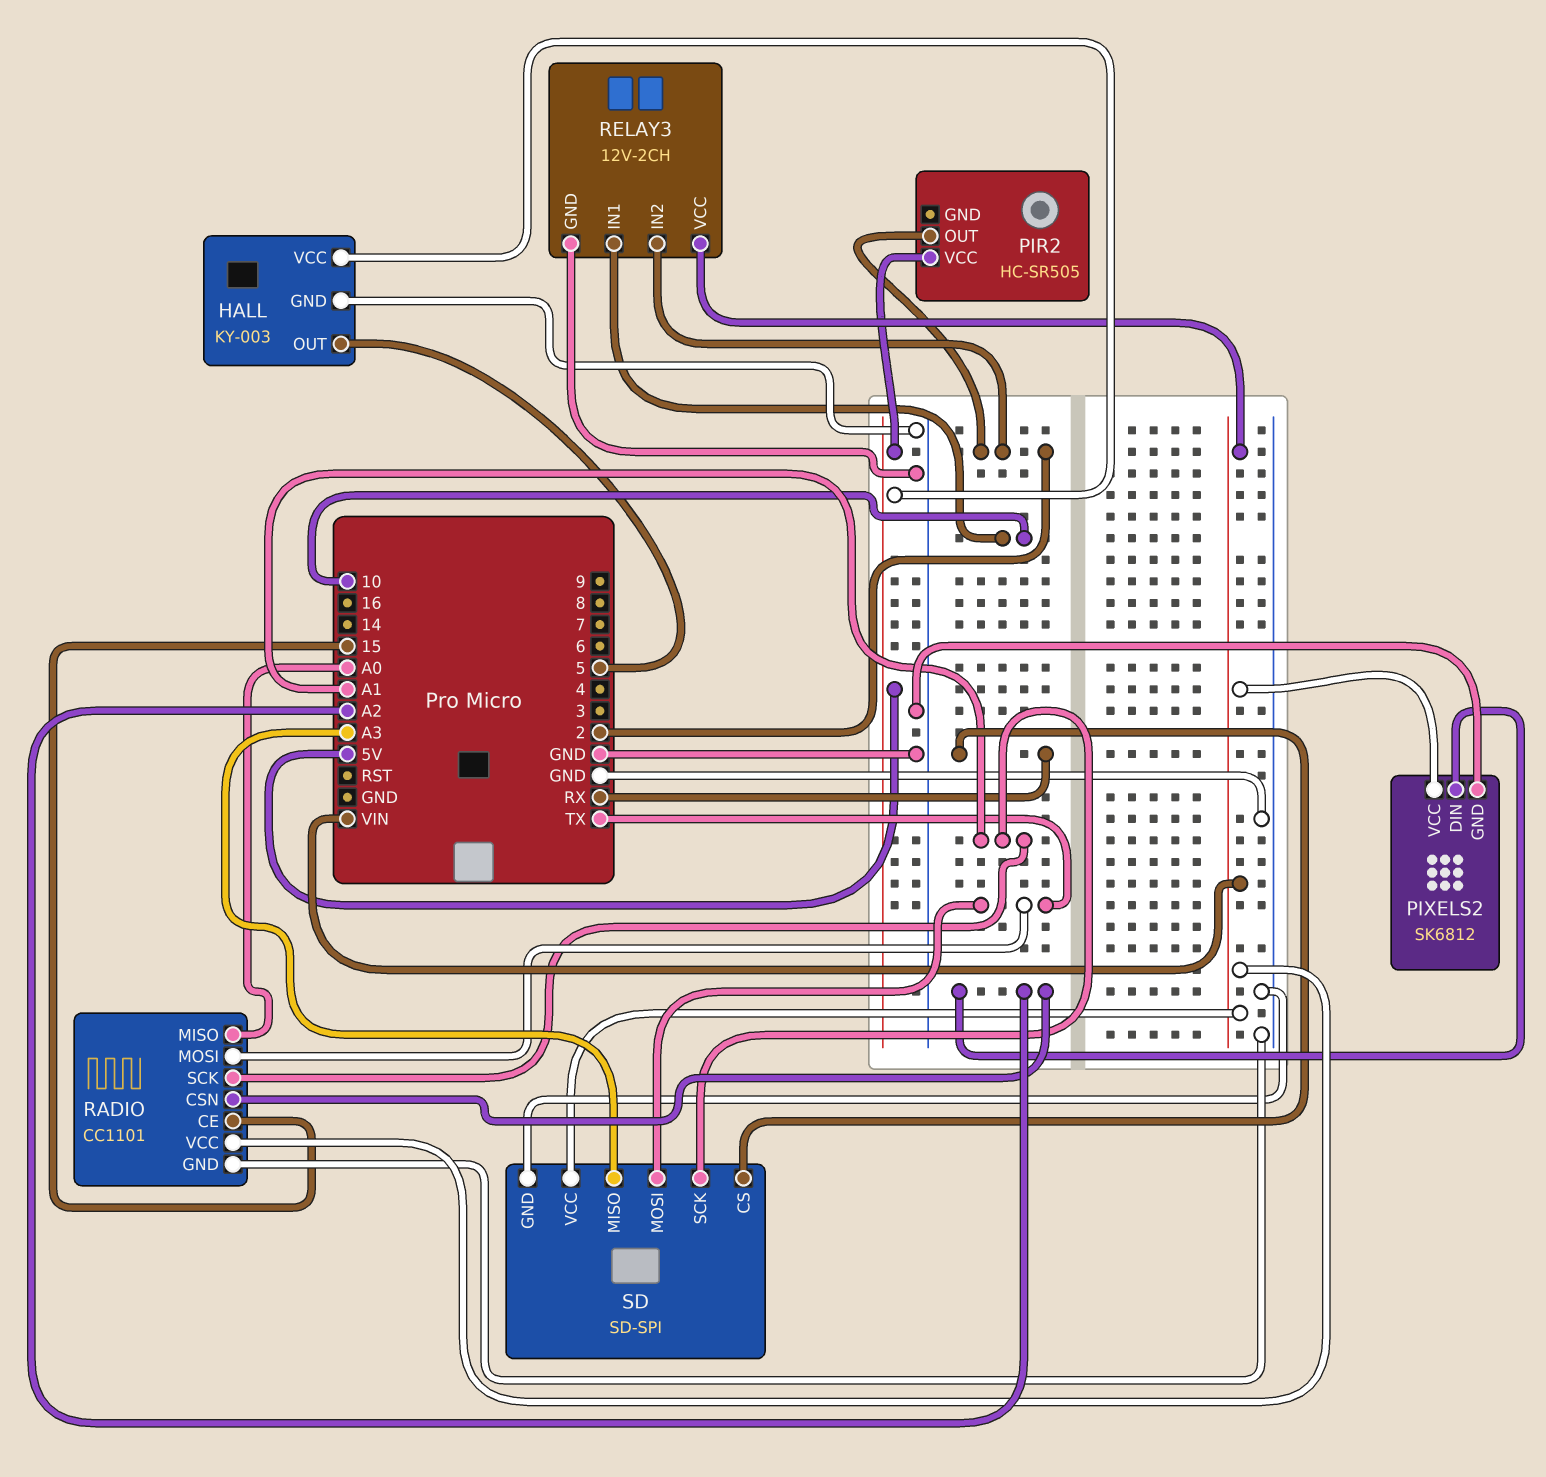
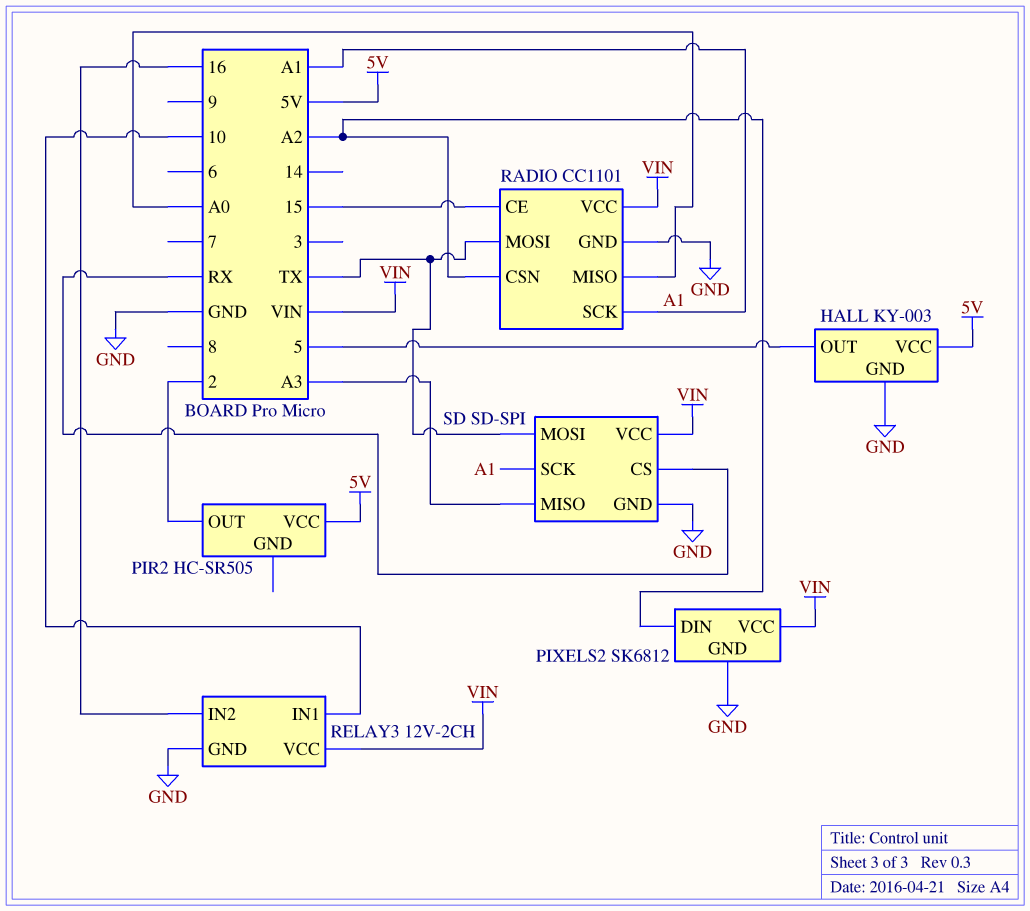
RELAY3 pin IN2: 2 -> 16

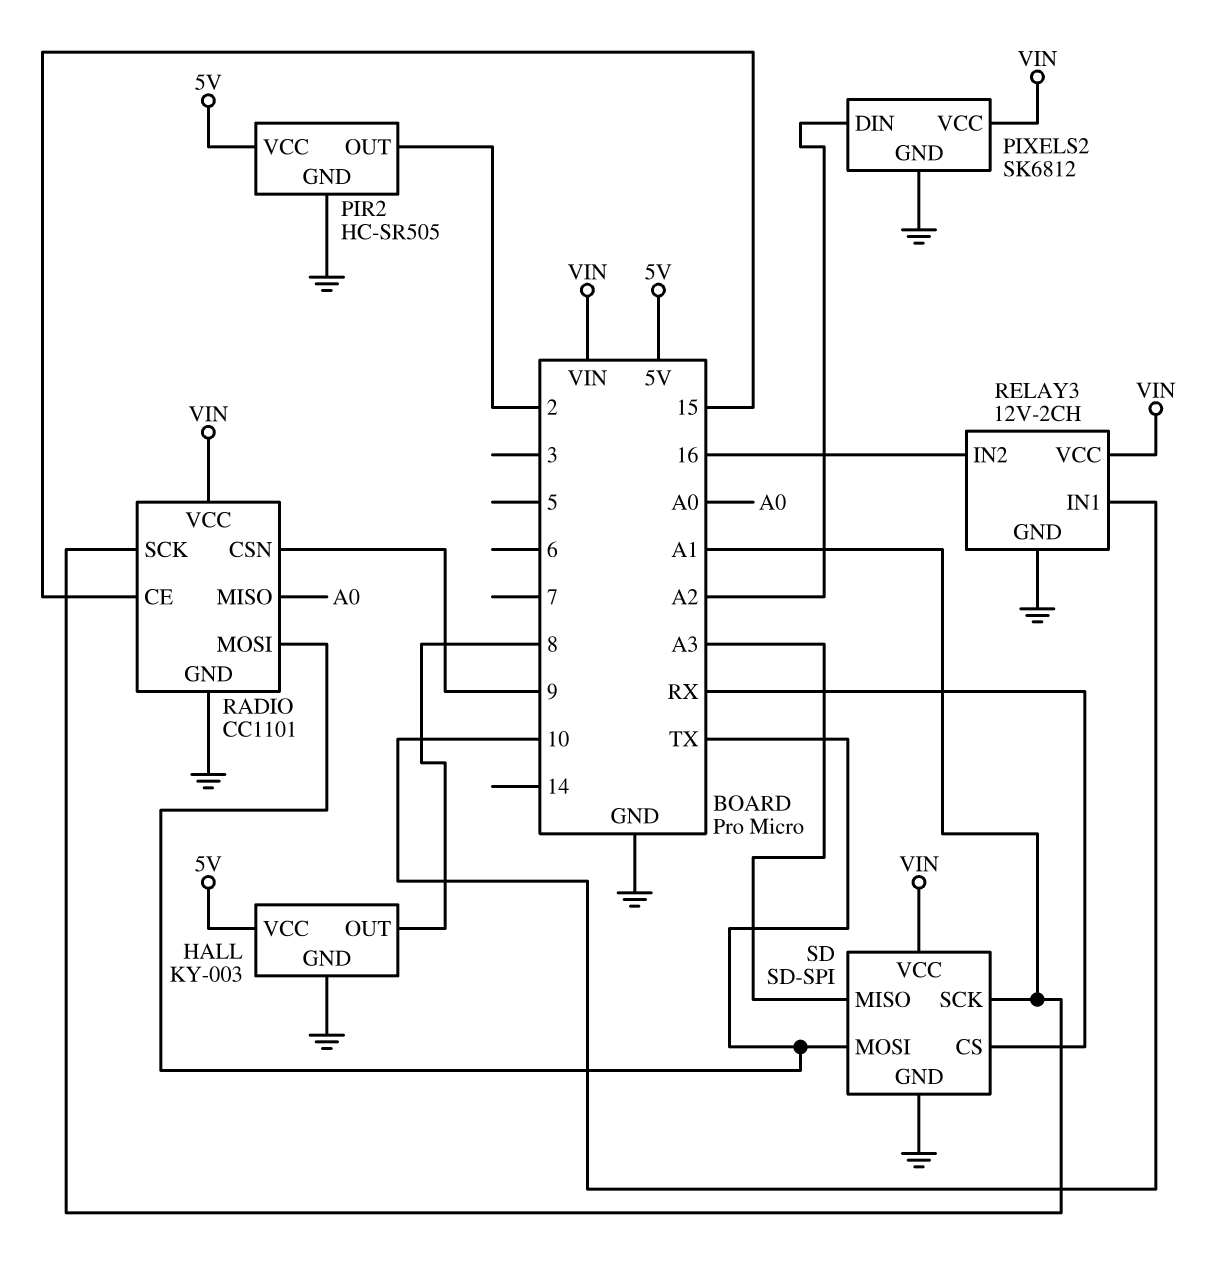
HALL pin OUT: 5 -> 8
PIR2 pin GND: none -> GND
RADIO pin CSN: A2 -> 9

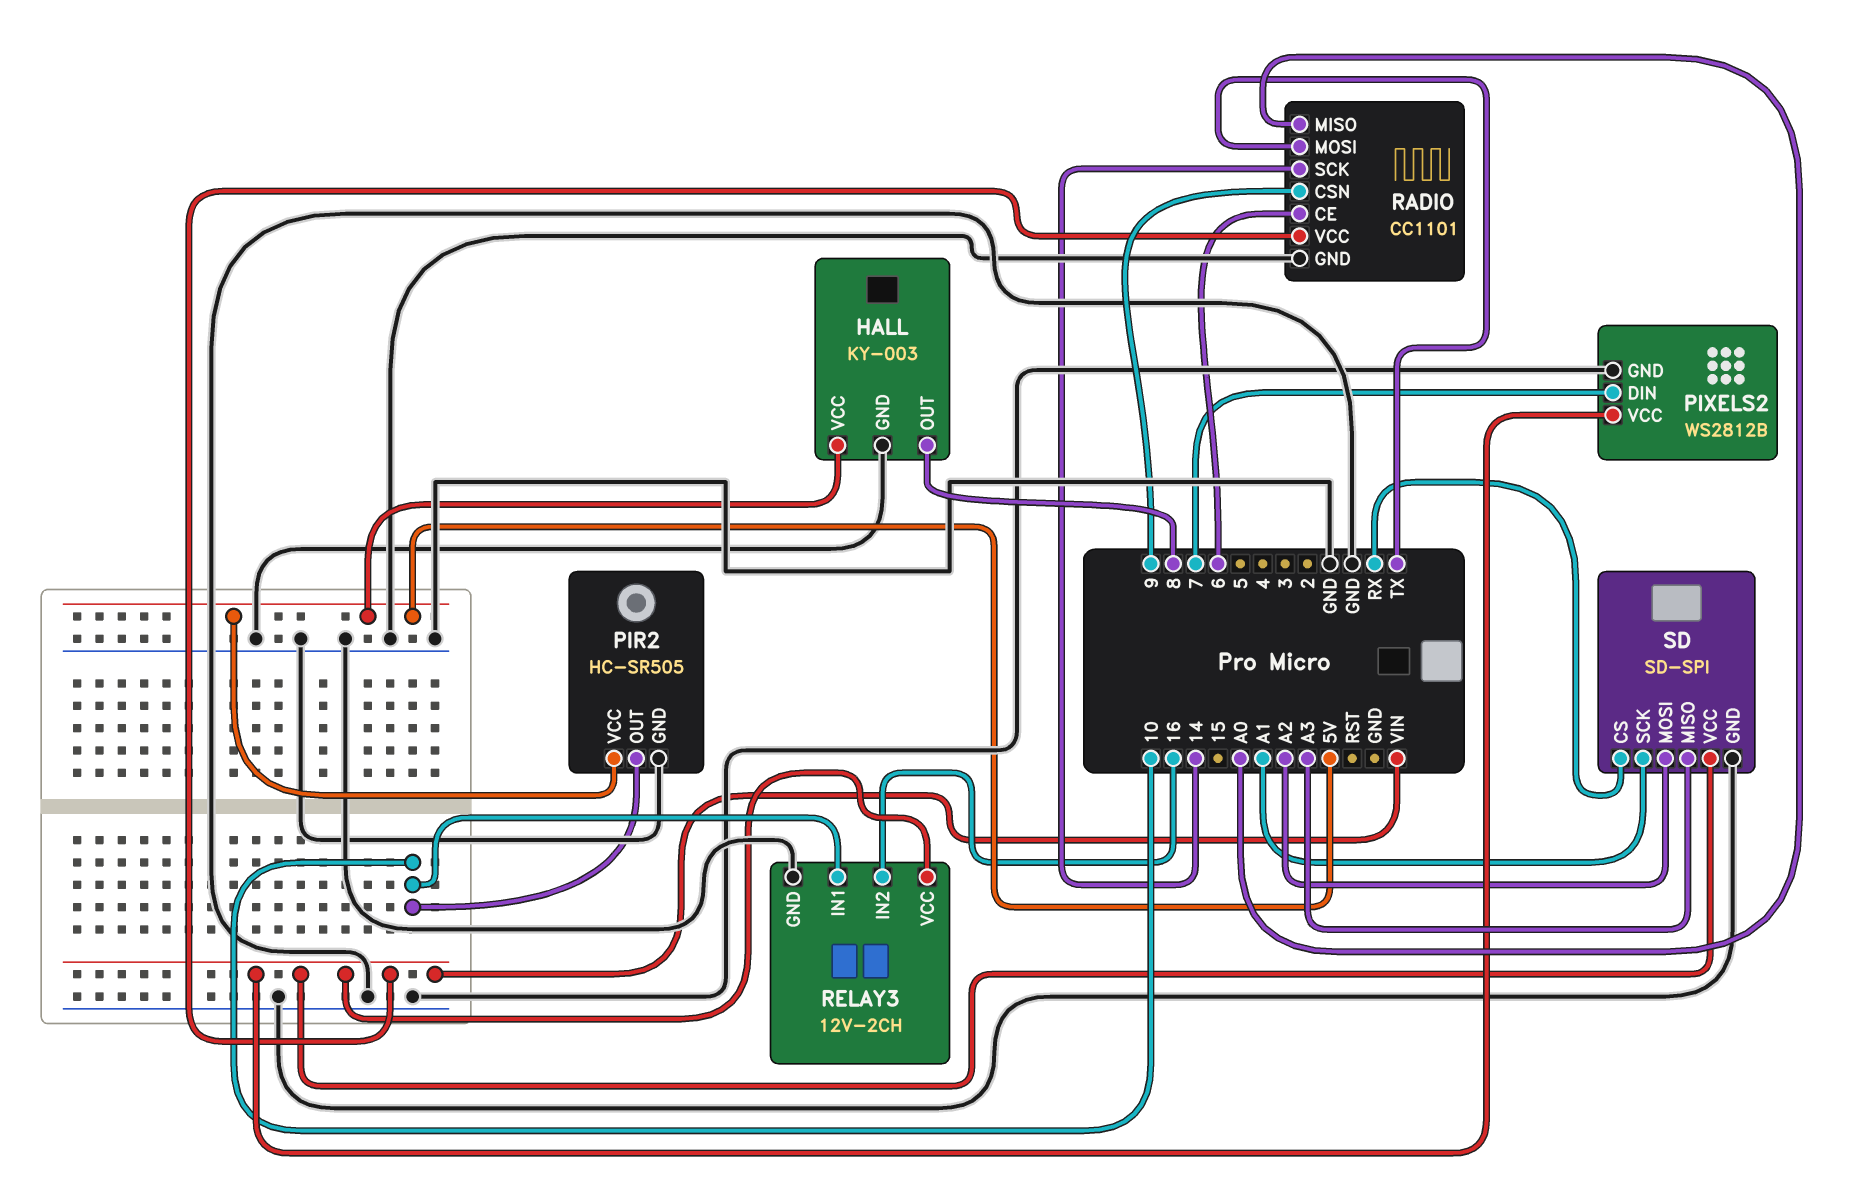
PIR2 pin OUT: 2 -> 10
PIXELS2: SK6812 -> WS2812B
PIXELS2 pin DIN: A2 -> 7
RADIO pin CE: 15 -> 6
RADIO pin SCK: A1 -> 14
SD pin MOSI: TX -> A2

